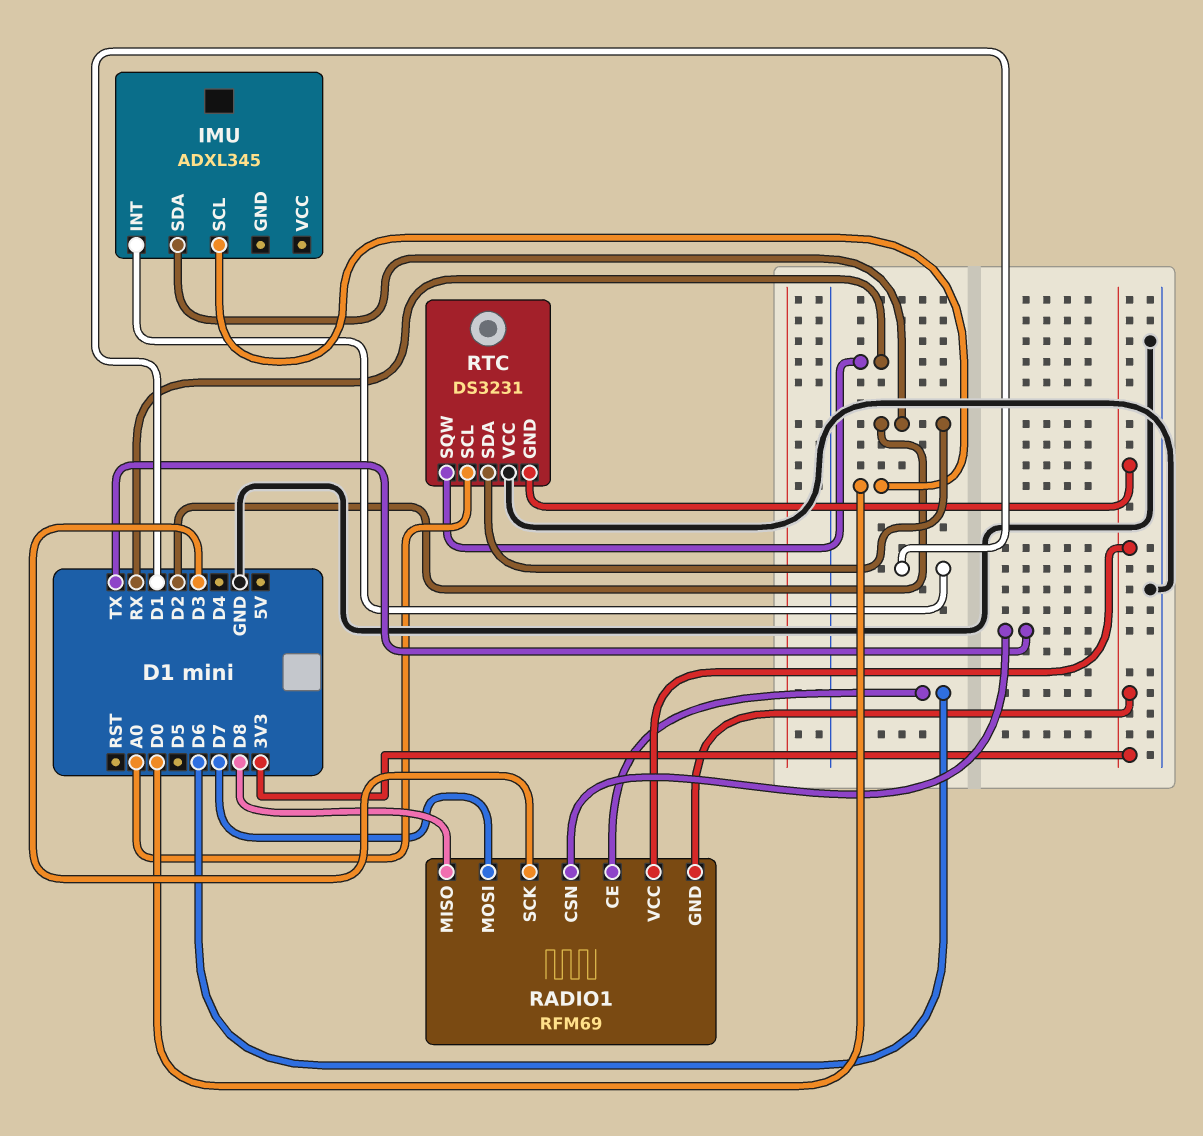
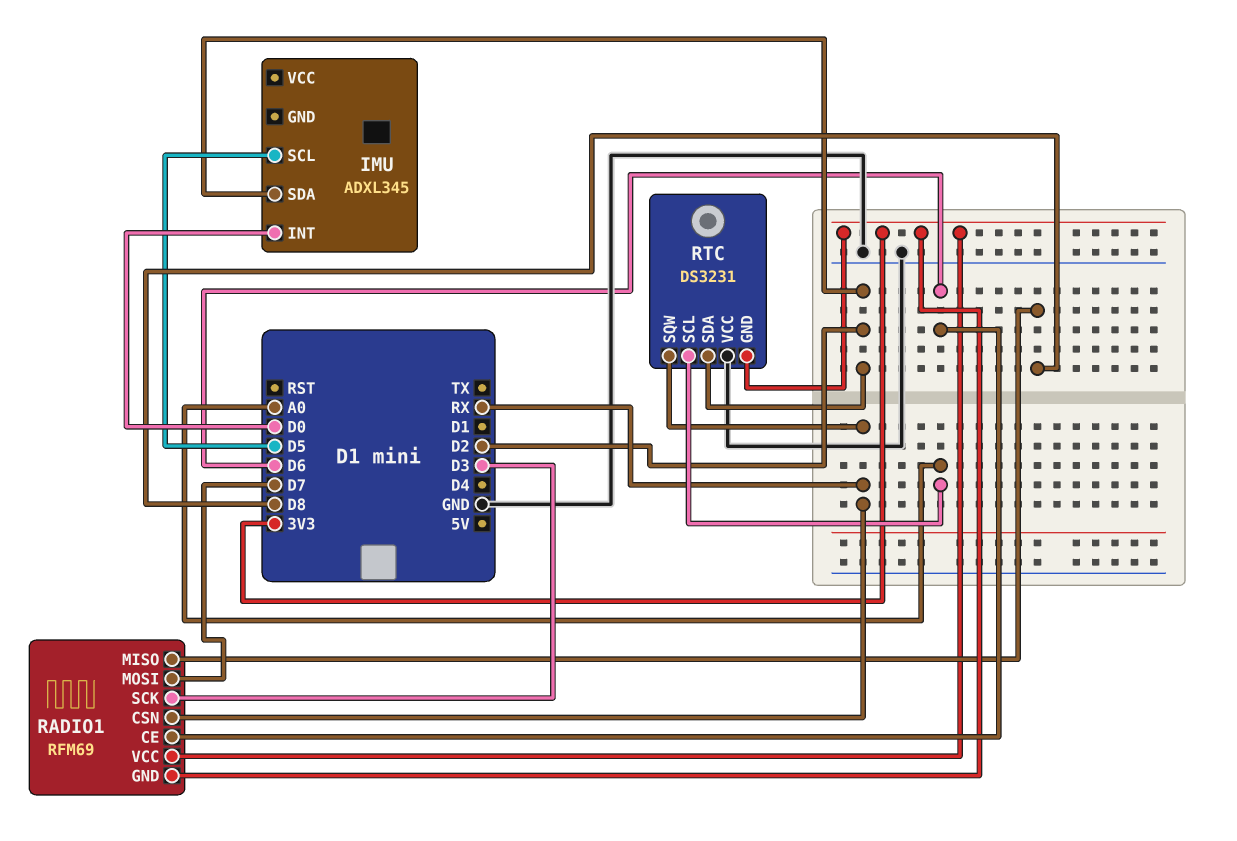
IMU pin INT: D1 -> D0
IMU pin SCL: D0 -> D5
RADIO1 pin CSN: TX -> RX

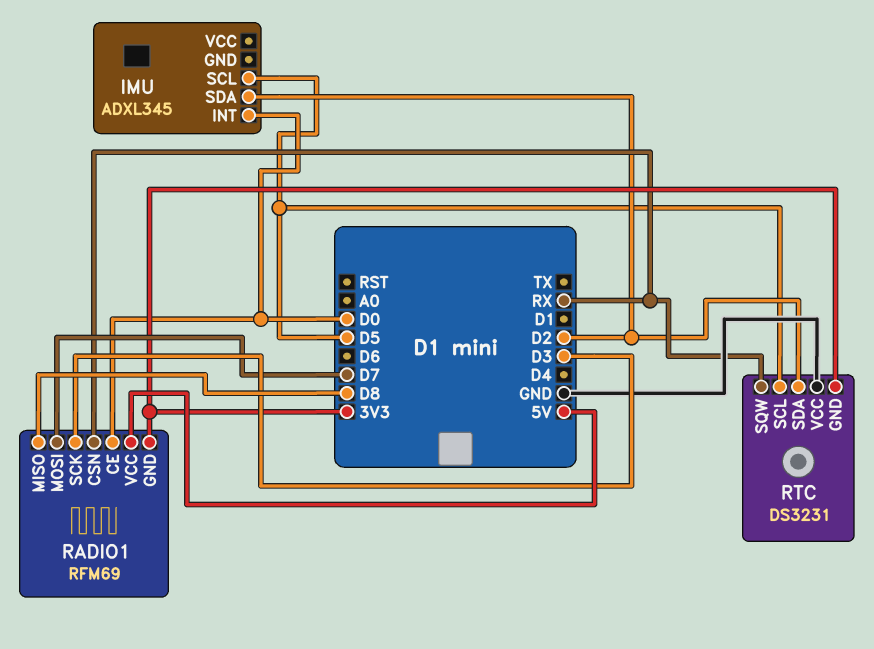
RADIO1 pin CE: D6 -> D0
RADIO1 pin VCC: 3V3 -> 5V
RTC pin SCL: A0 -> D5

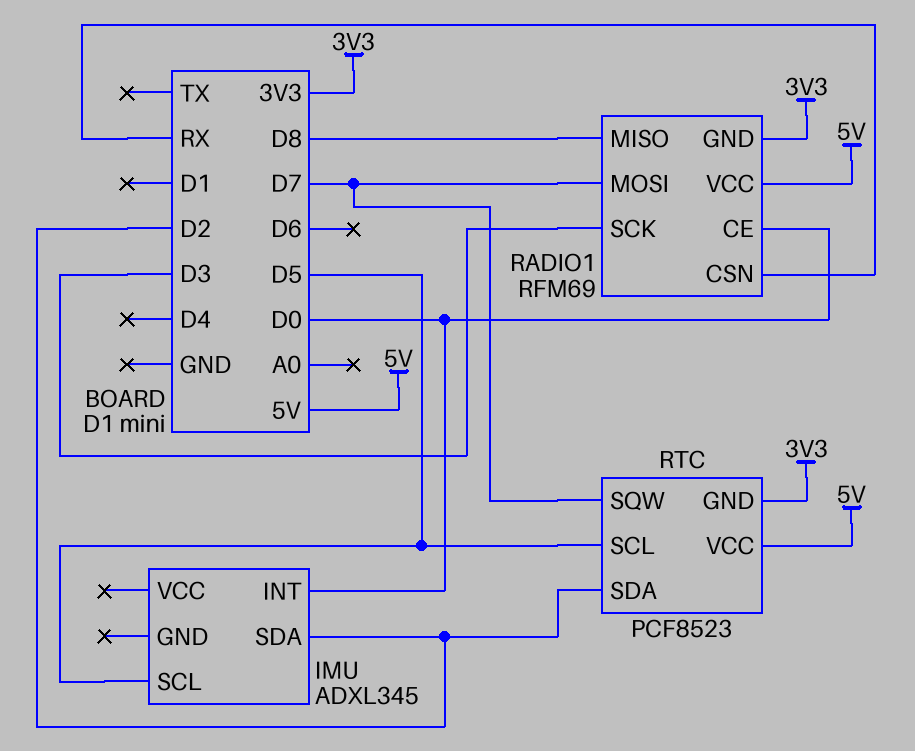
RTC: DS3231 -> PCF8523
RTC pin SQW: RX -> D7
RTC pin VCC: GND -> 5V

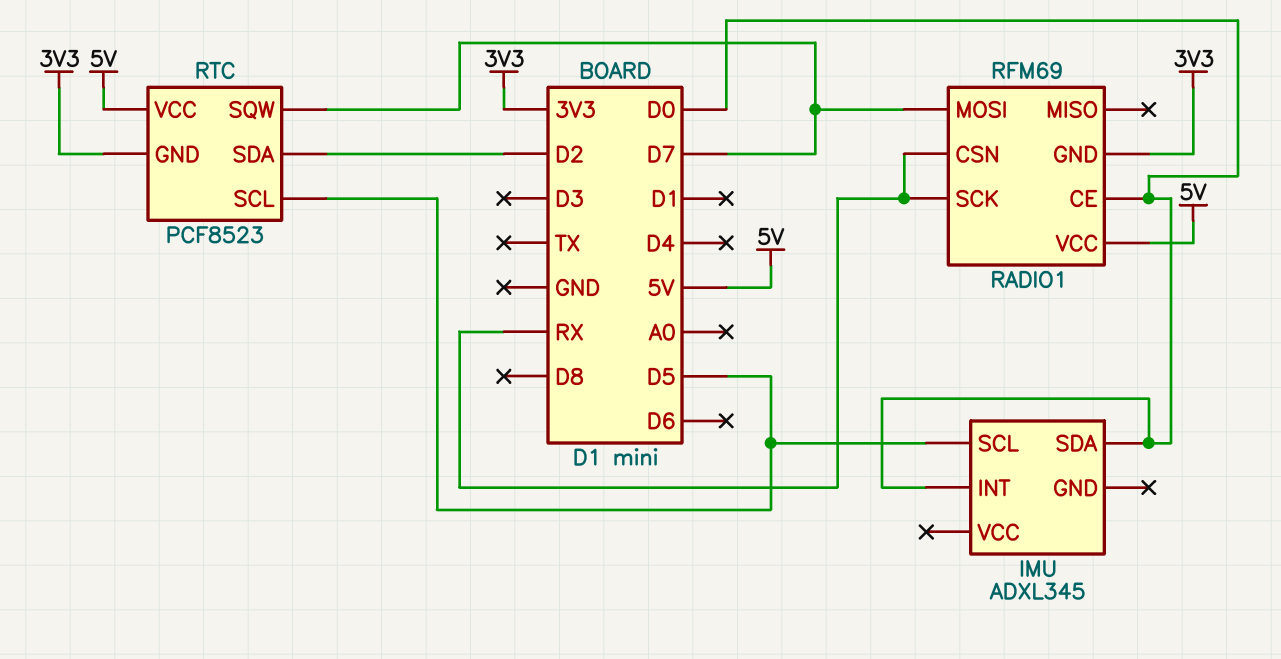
IMU pin SDA: D2 -> D0
RADIO1 pin MISO: D8 -> none
RADIO1 pin SCK: D3 -> RX

